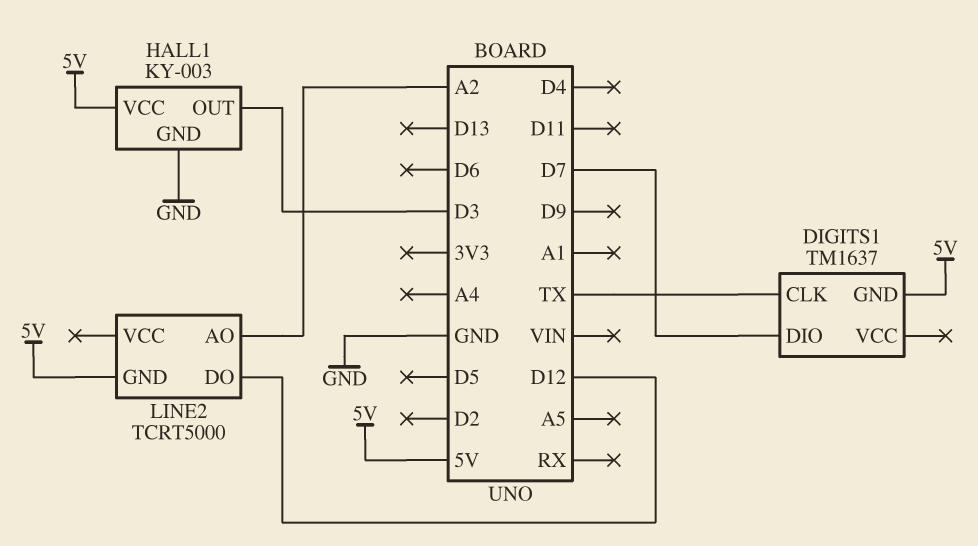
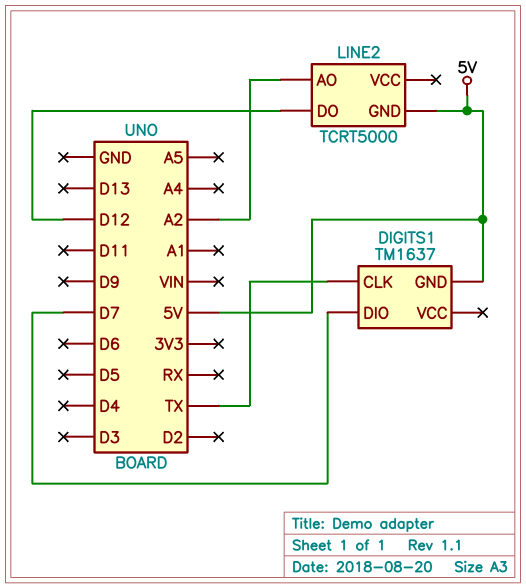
HALL1: KY-003 -> none
HALL1 pin GND: GND -> none
HALL1 pin OUT: D3 -> none
HALL1 pin VCC: 5V -> none

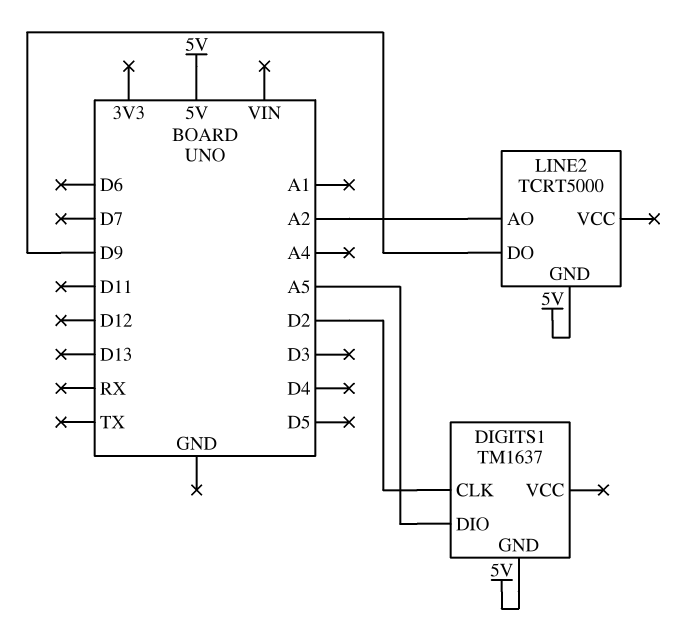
DIGITS1 pin CLK: TX -> D2
DIGITS1 pin DIO: D7 -> A5
LINE2 pin DO: D12 -> D9

